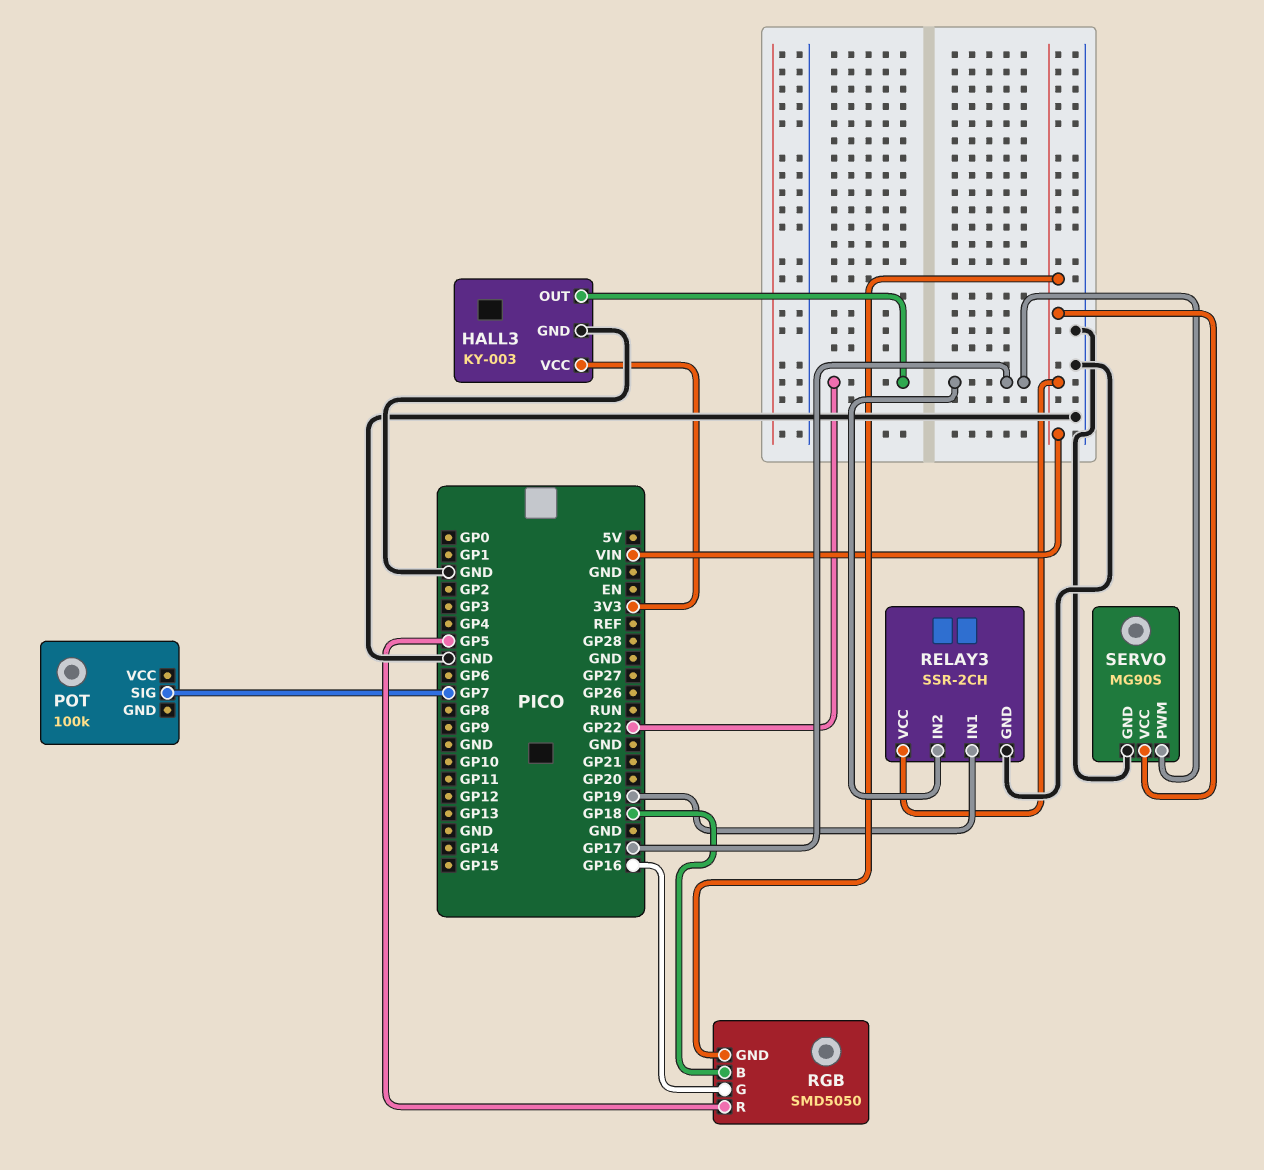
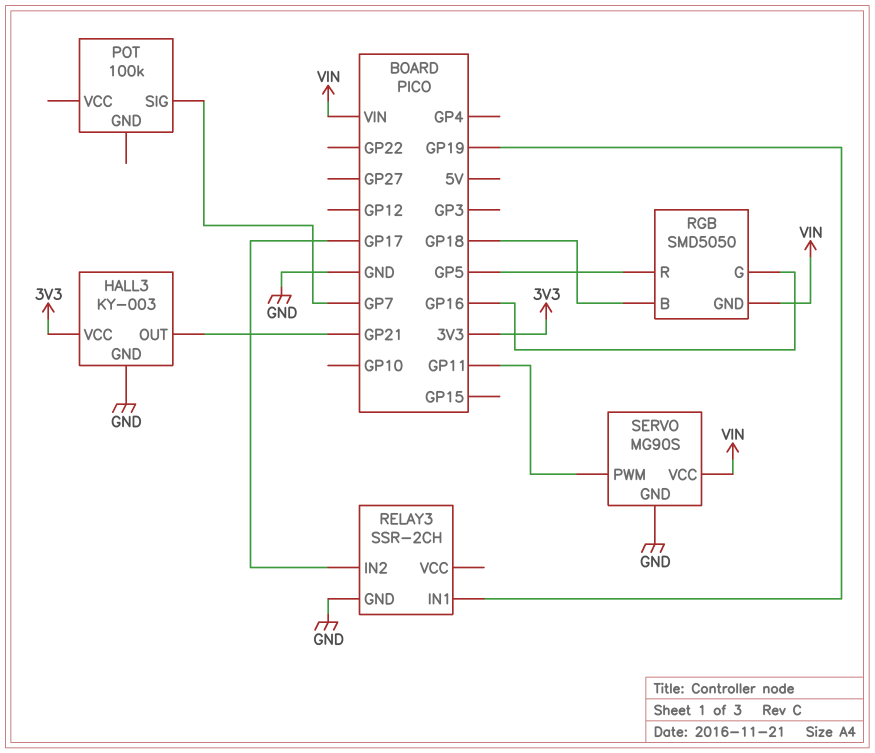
HALL3 pin OUT: GP22 -> GP21
RELAY3 pin VCC: VIN -> none
SERVO pin PWM: GP17 -> GP11

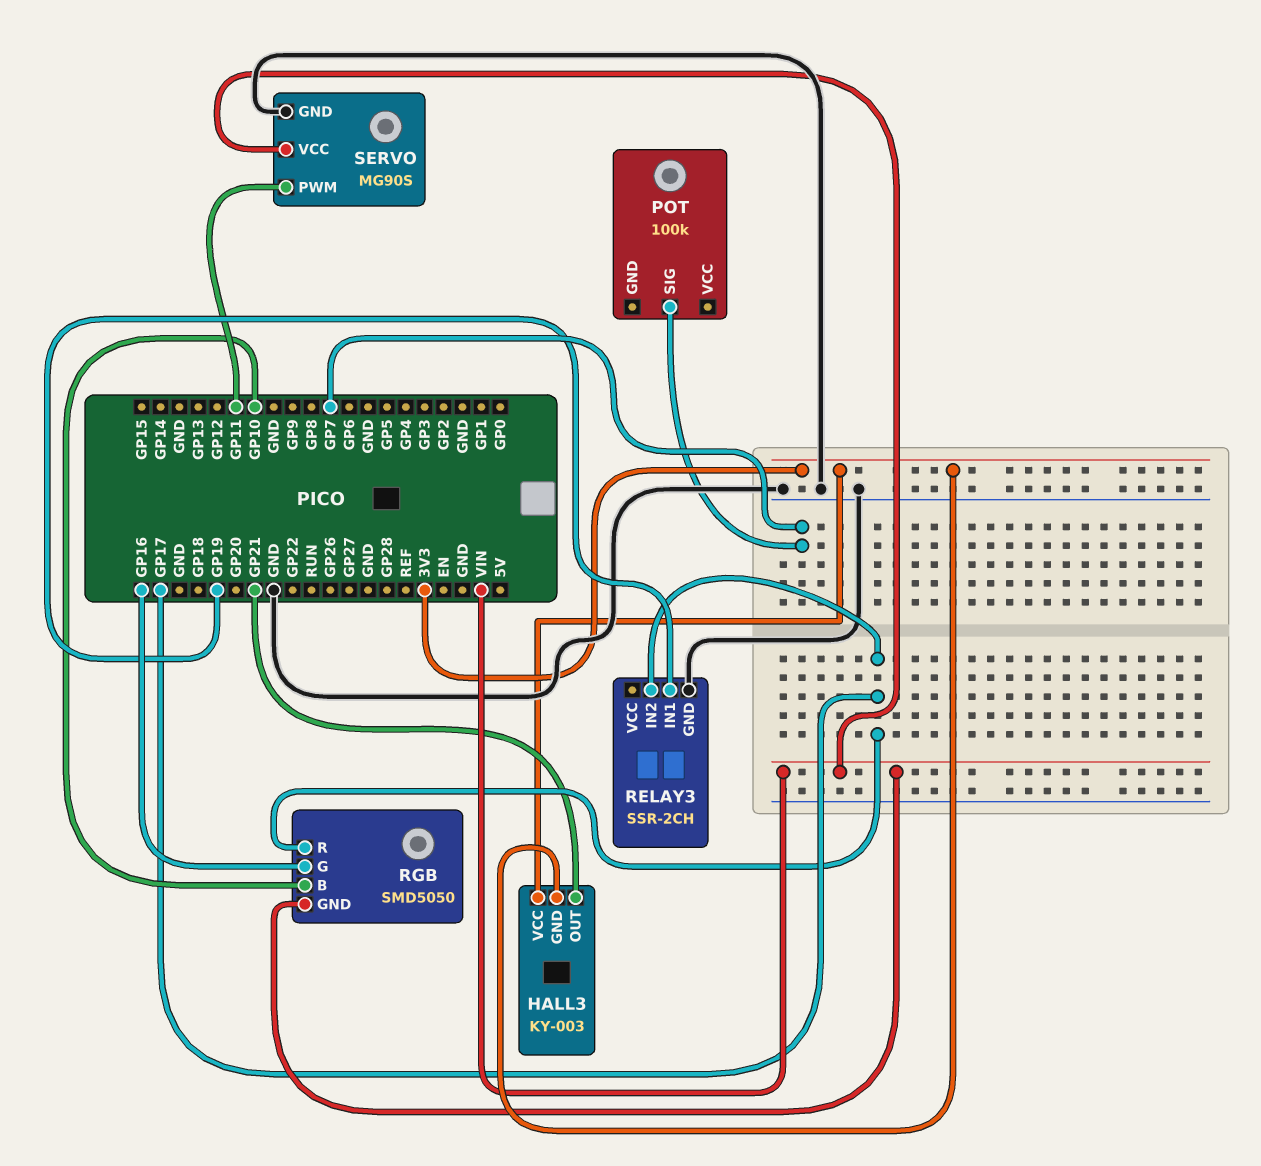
HALL3 pin GND: GND -> 3V3
RGB pin B: GP18 -> GP10
RGB pin R: GP5 -> GP17

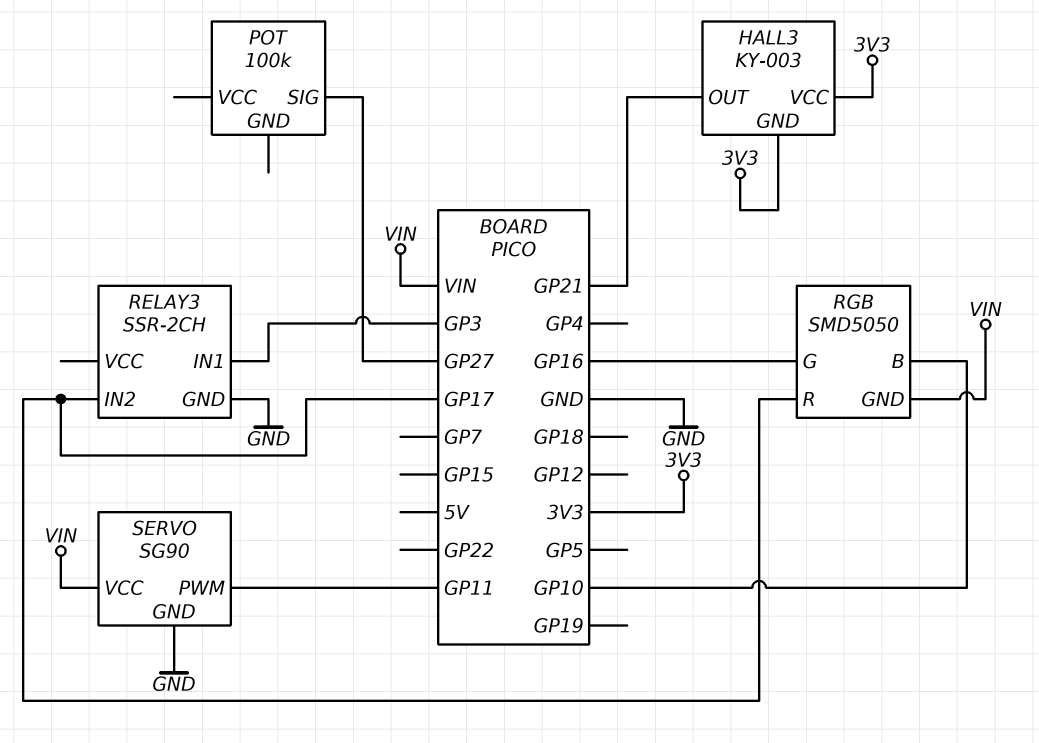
POT pin SIG: GP7 -> GP27
RELAY3 pin IN1: GP19 -> GP3
SERVO: MG90S -> SG90

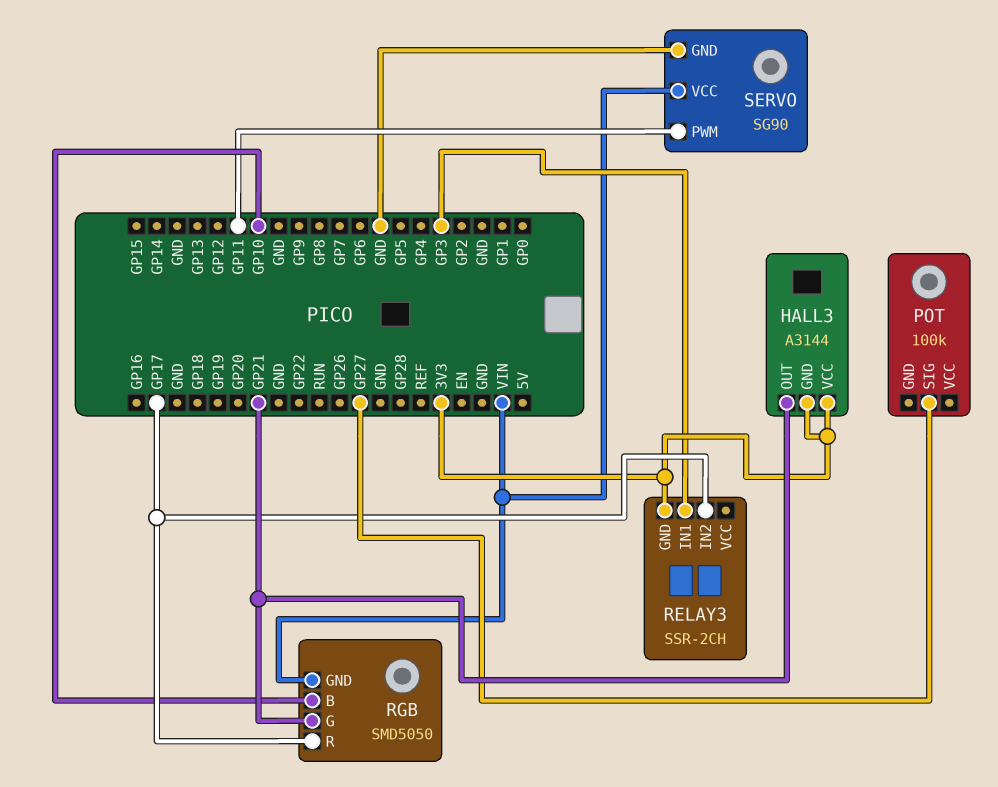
HALL3: KY-003 -> A3144
RELAY3 pin GND: GND -> 3V3
RGB pin G: GP16 -> GP21

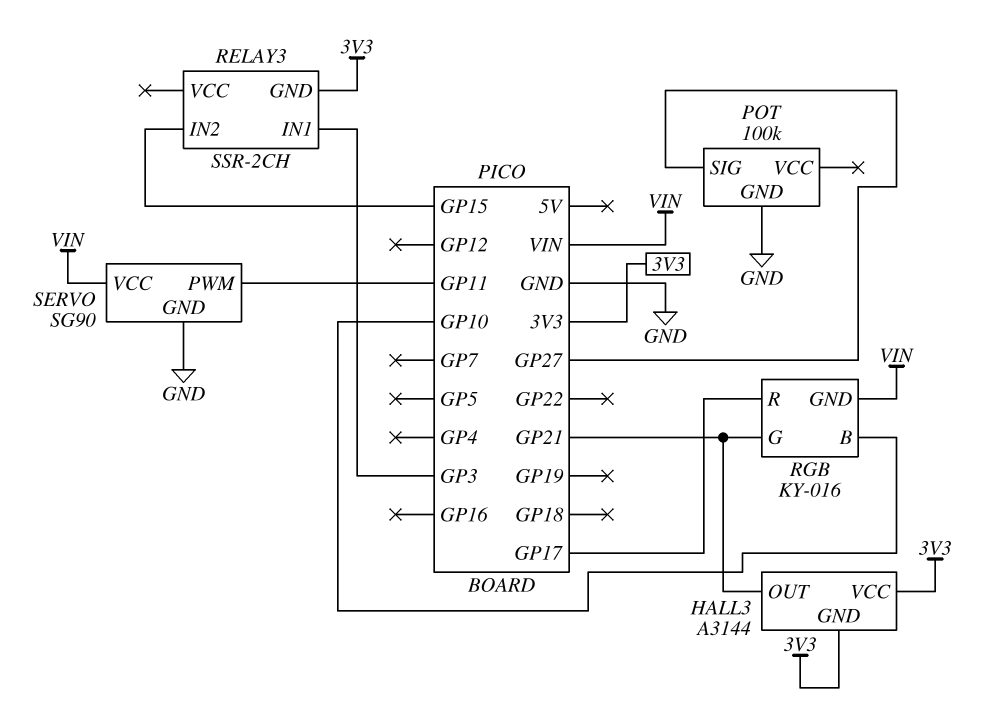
POT pin GND: none -> GND
RELAY3 pin IN2: GP17 -> GP15
RGB: SMD5050 -> KY-016

